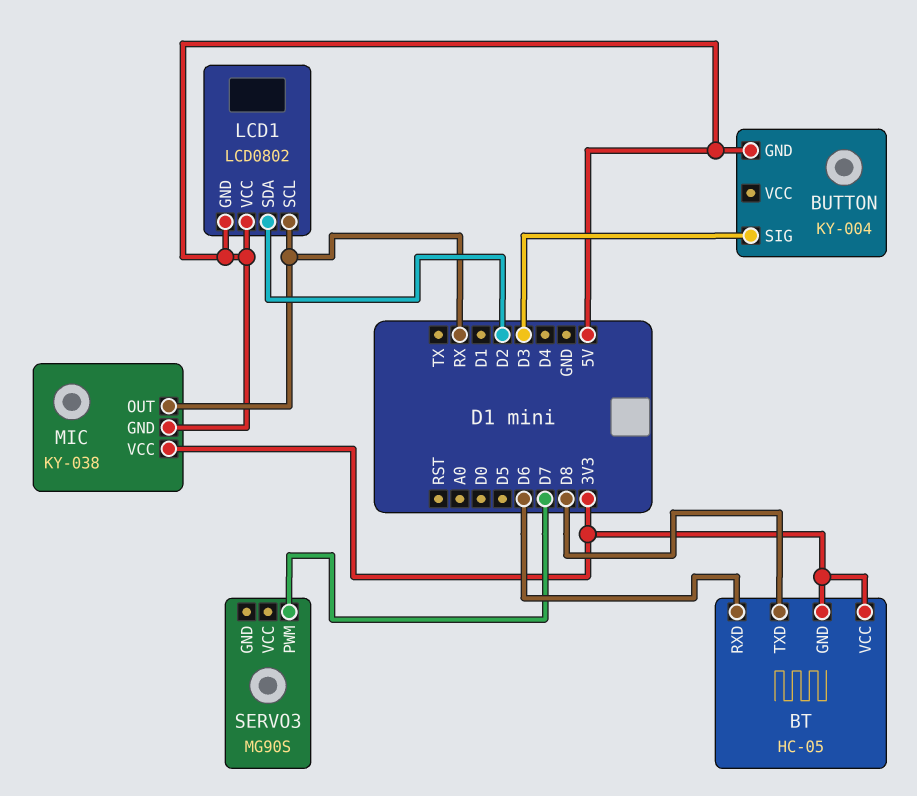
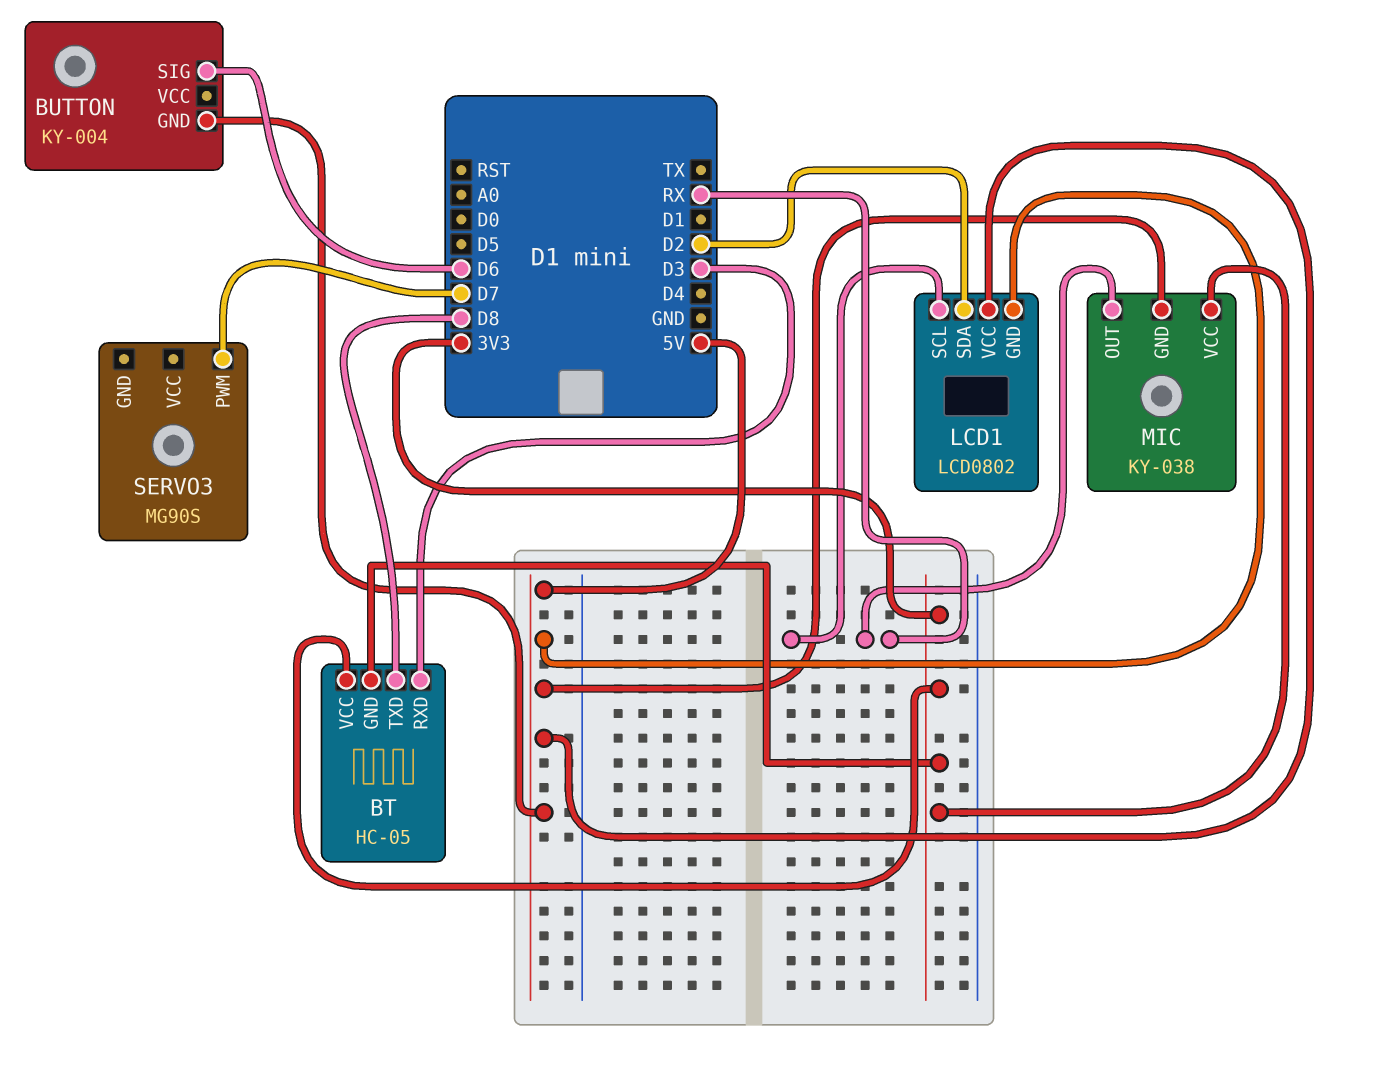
BT pin RXD: D6 -> D3
BUTTON pin SIG: D3 -> D6

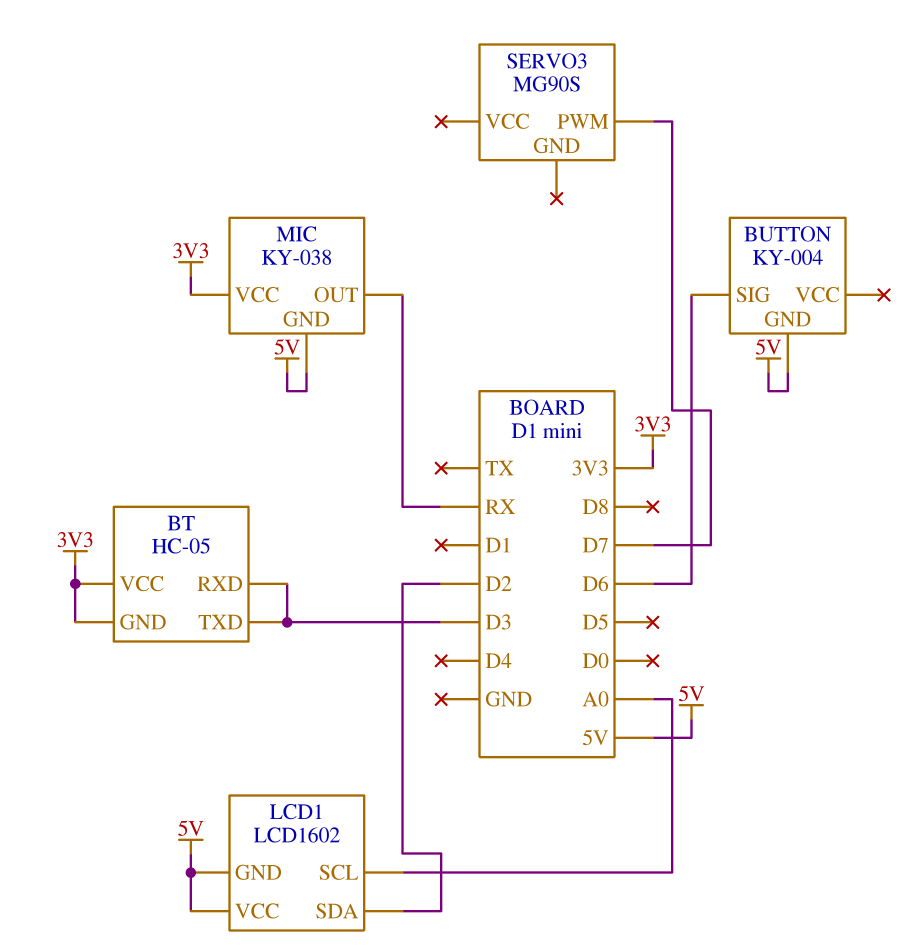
BT pin TXD: D8 -> D3
LCD1: LCD0802 -> LCD1602
LCD1 pin SCL: RX -> A0

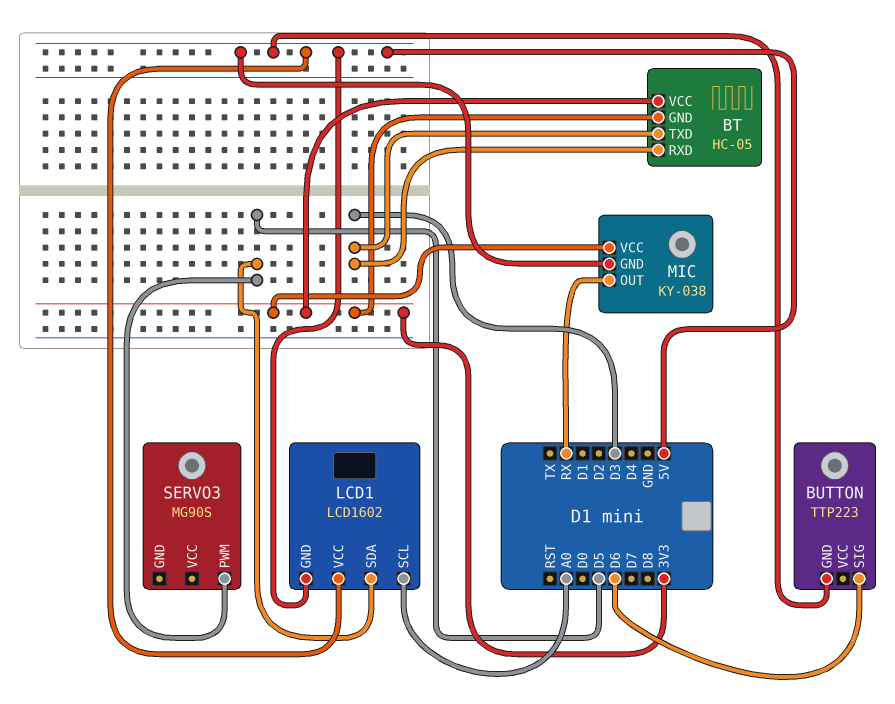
BUTTON: KY-004 -> TTP223
LCD1 pin SDA: D2 -> D5
SERVO3 pin PWM: D7 -> D5

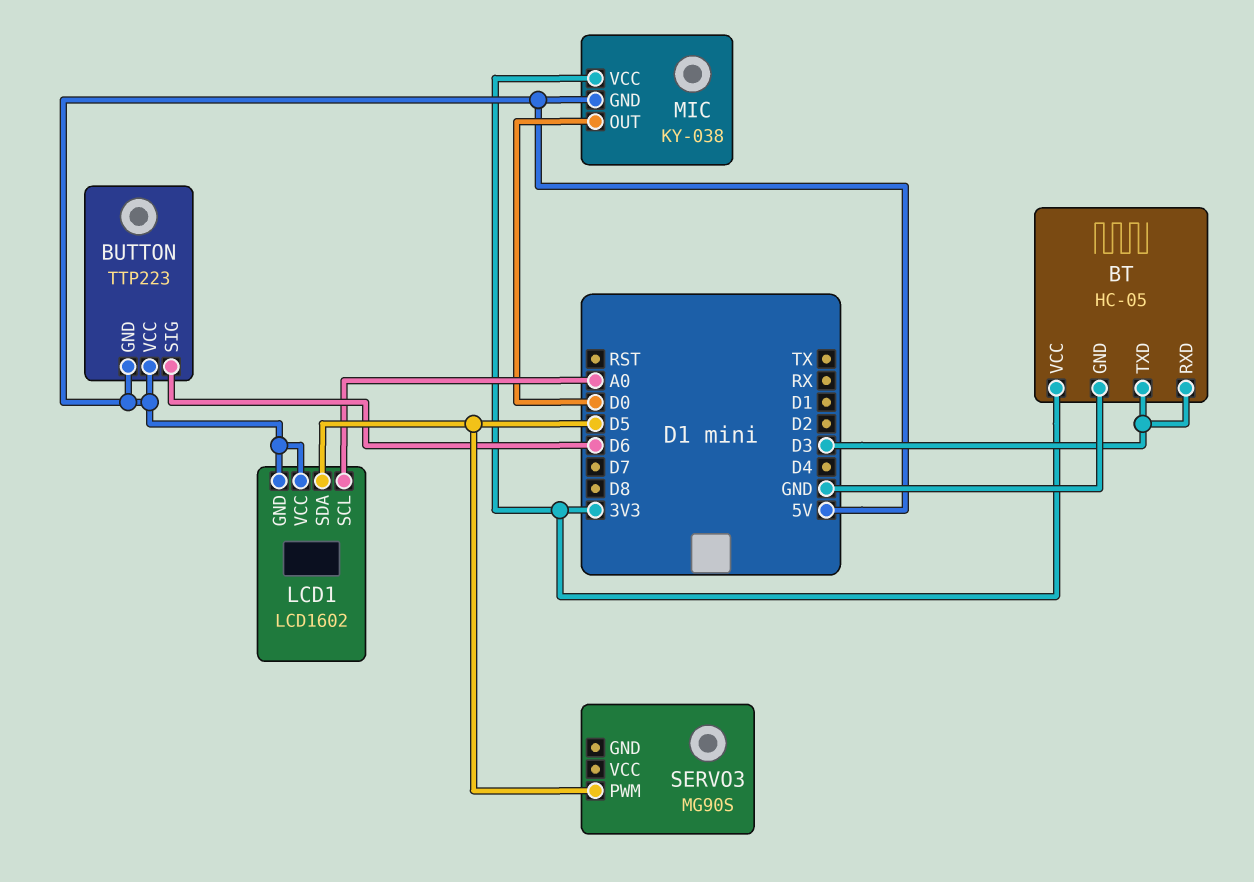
BT pin GND: 3V3 -> GND
BUTTON pin VCC: none -> 5V
MIC pin OUT: RX -> D0

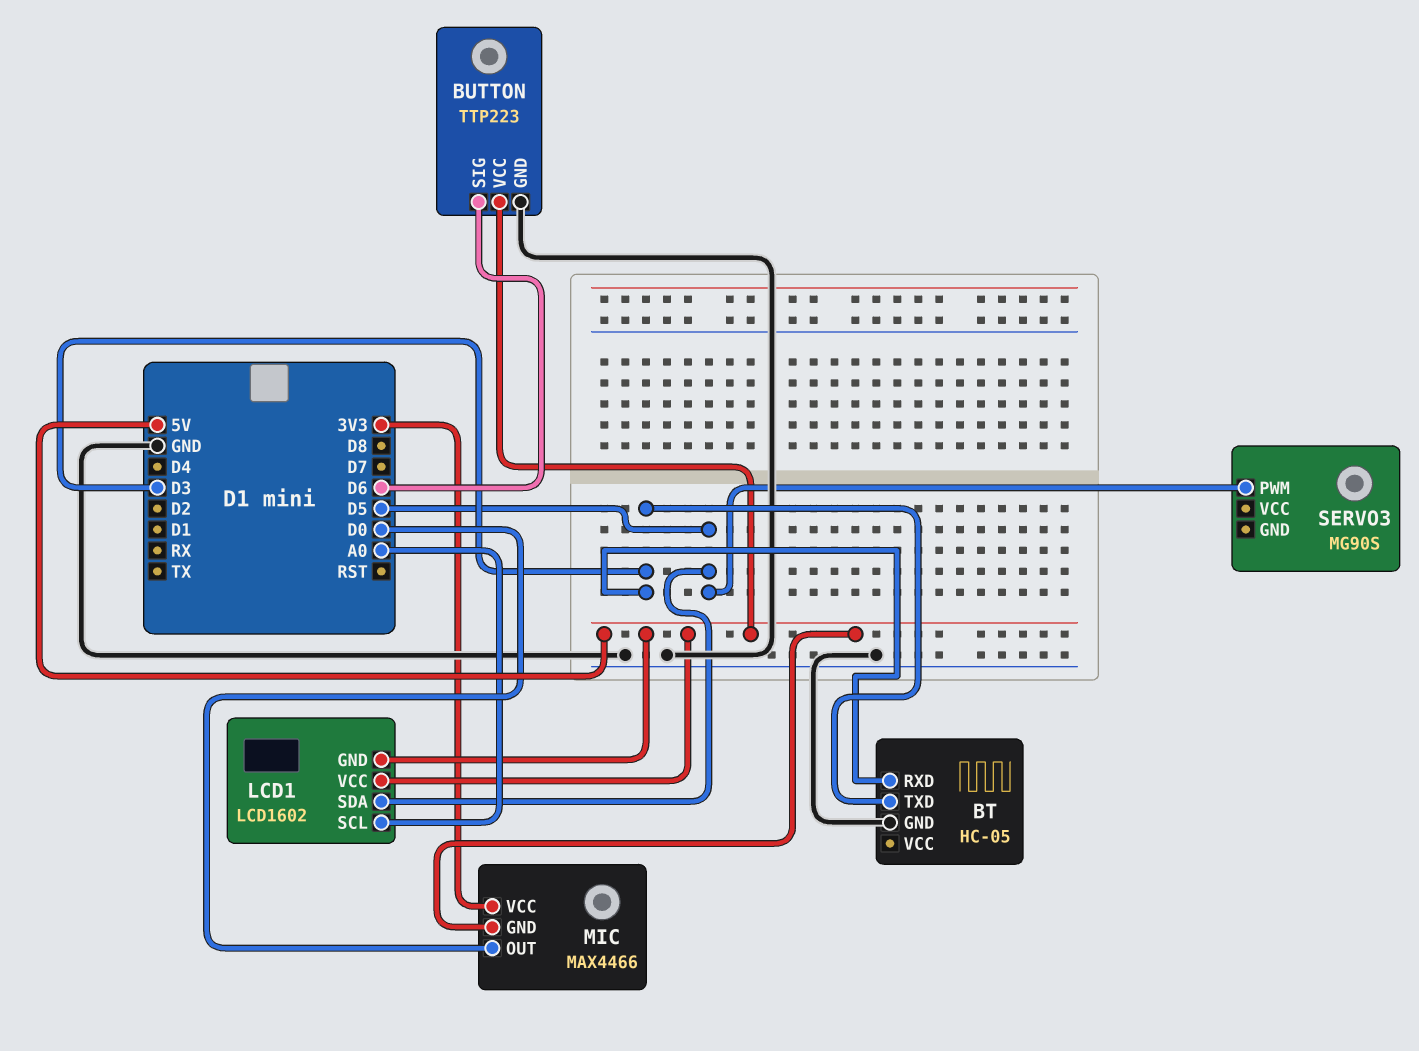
BT pin VCC: 3V3 -> none
BUTTON pin GND: 5V -> GND
MIC: KY-038 -> MAX4466

